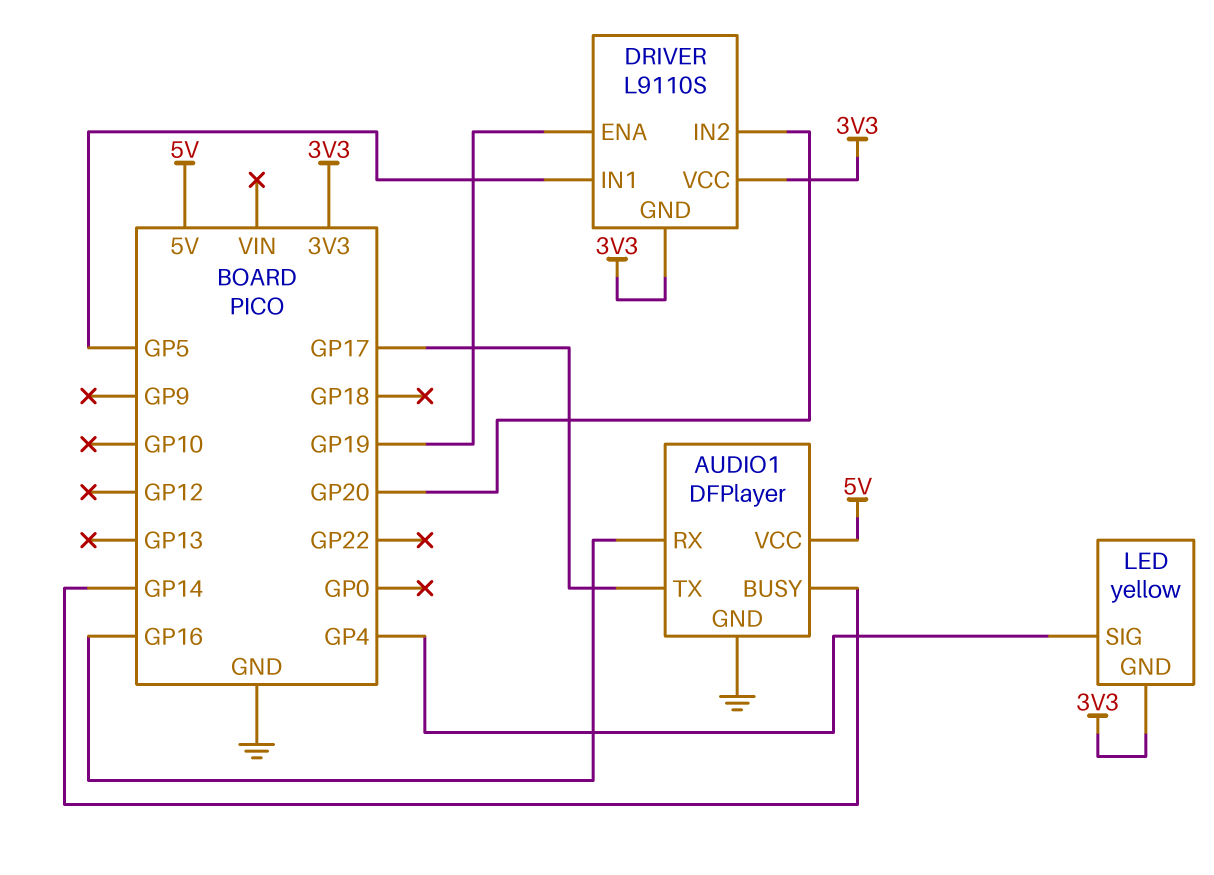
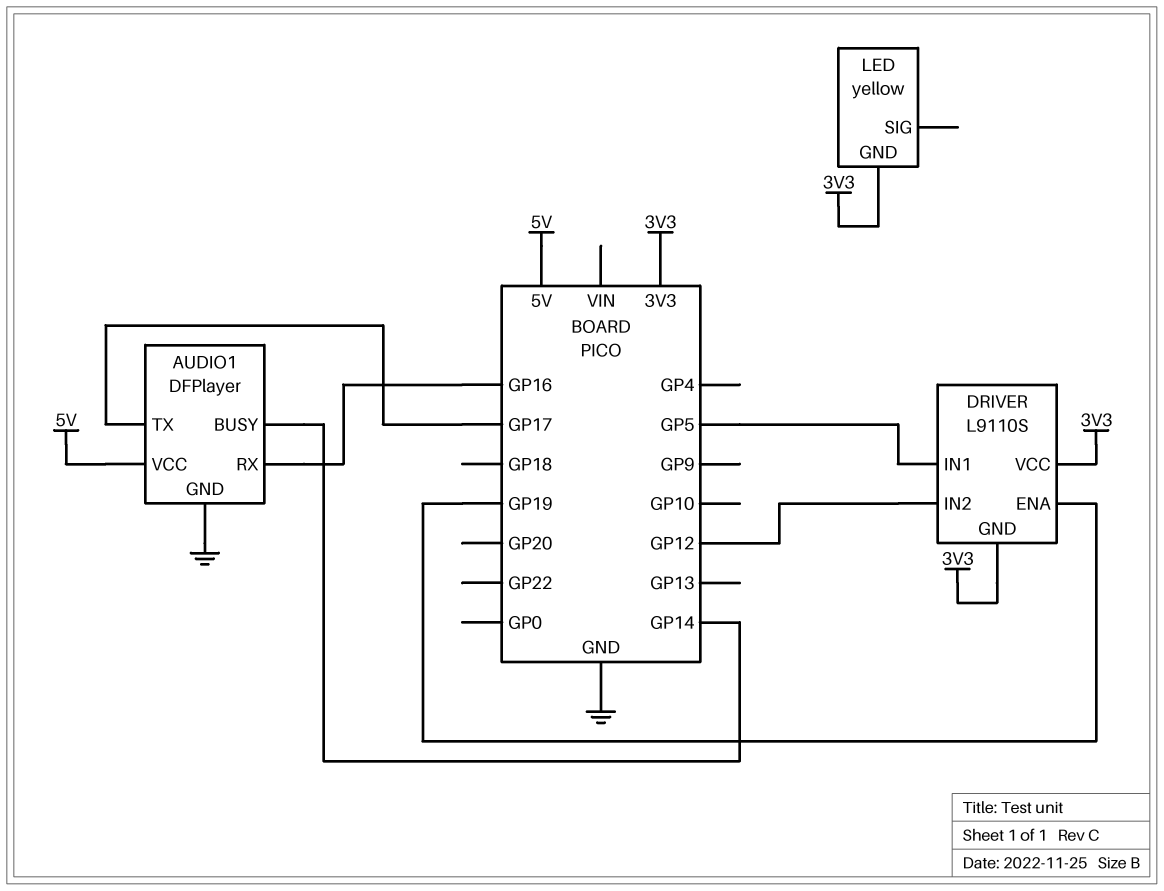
DRIVER pin IN2: GP20 -> GP12
LED pin SIG: GP4 -> none

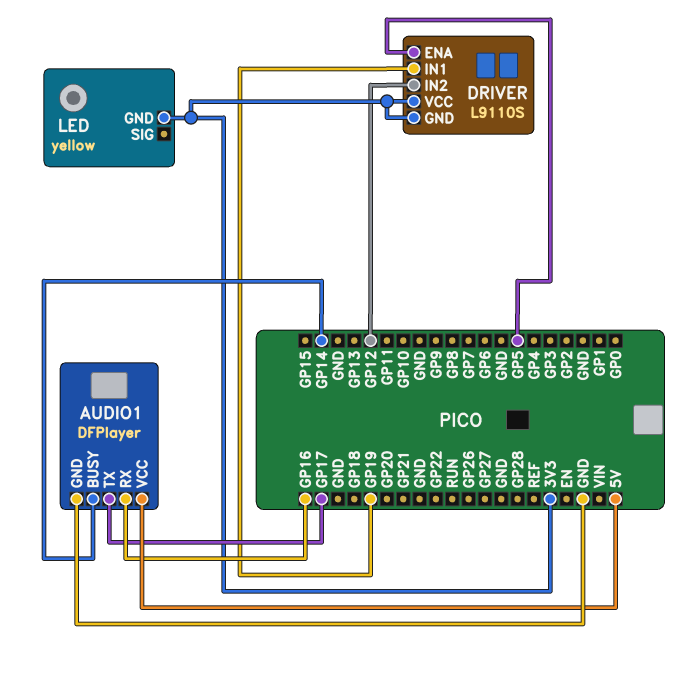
DRIVER pin ENA: GP19 -> GP5
DRIVER pin IN1: GP5 -> GP19

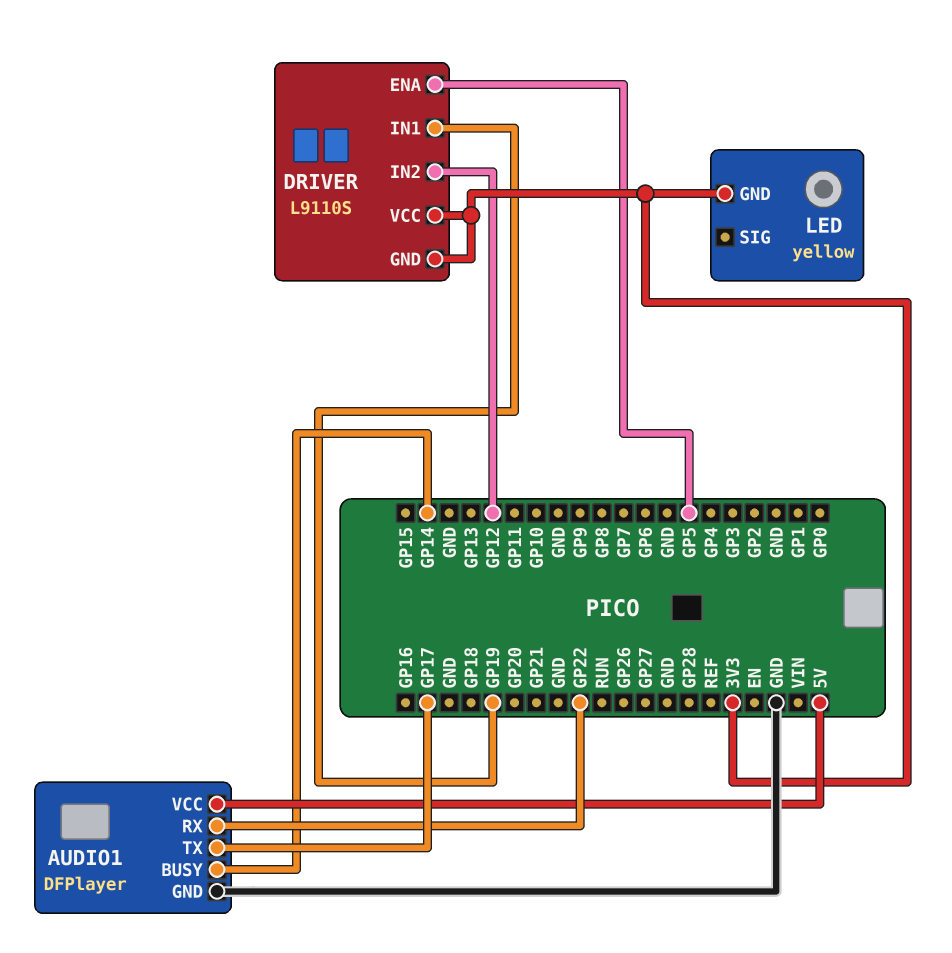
AUDIO1 pin RX: GP16 -> GP22

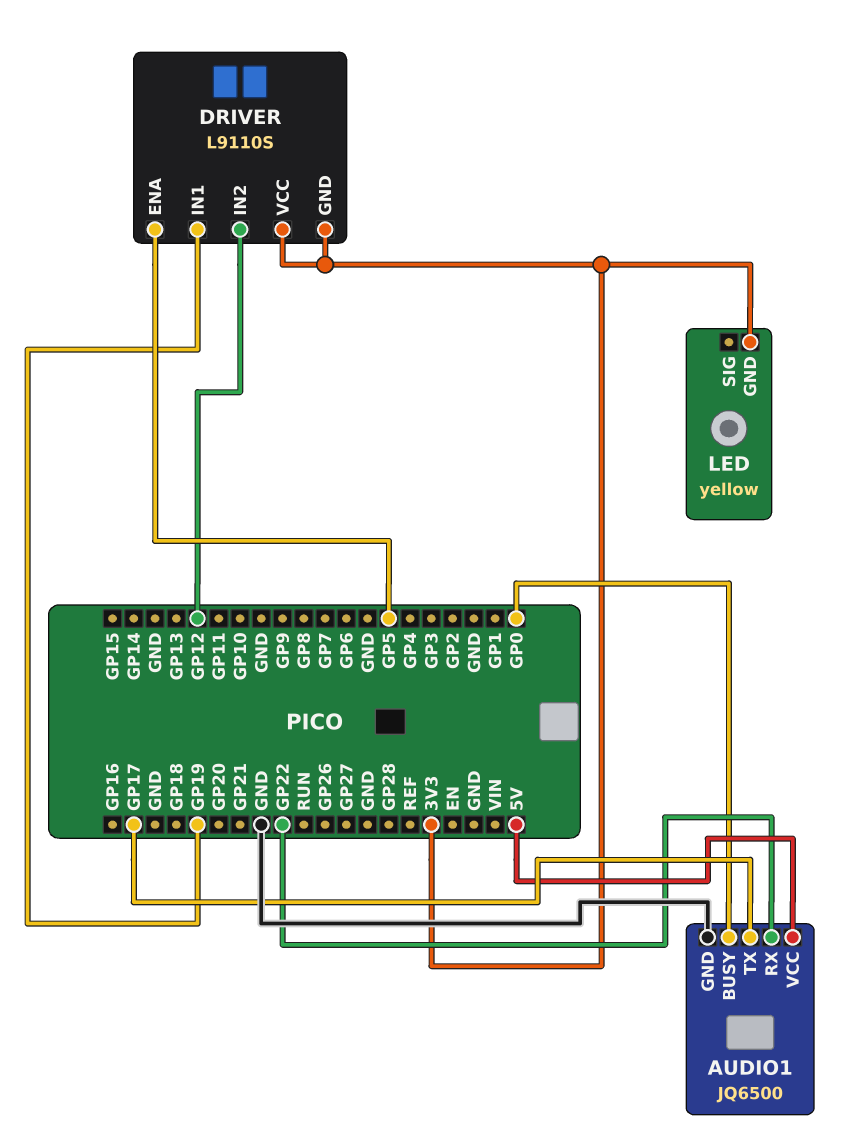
AUDIO1: DFPlayer -> JQ6500
AUDIO1 pin BUSY: GP14 -> GP0

